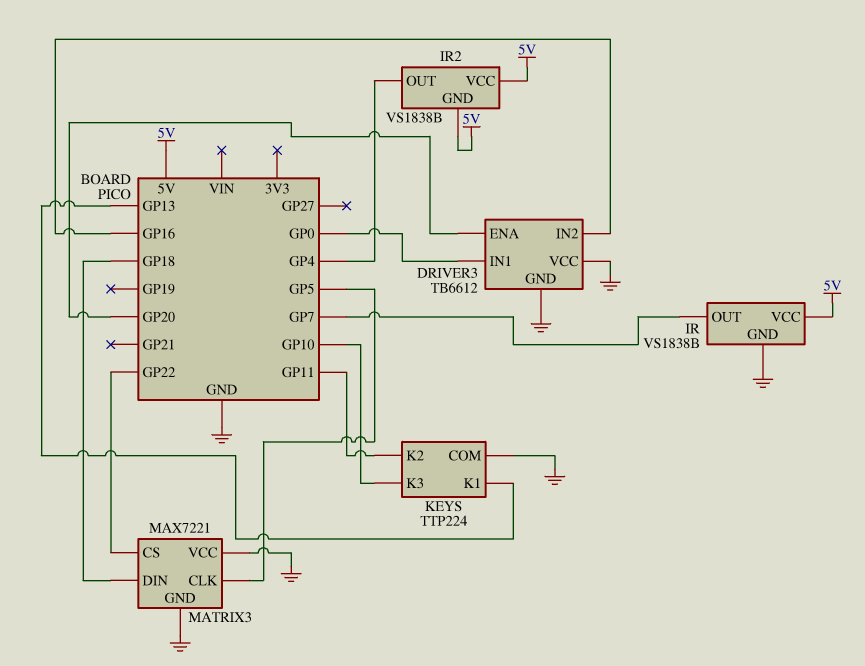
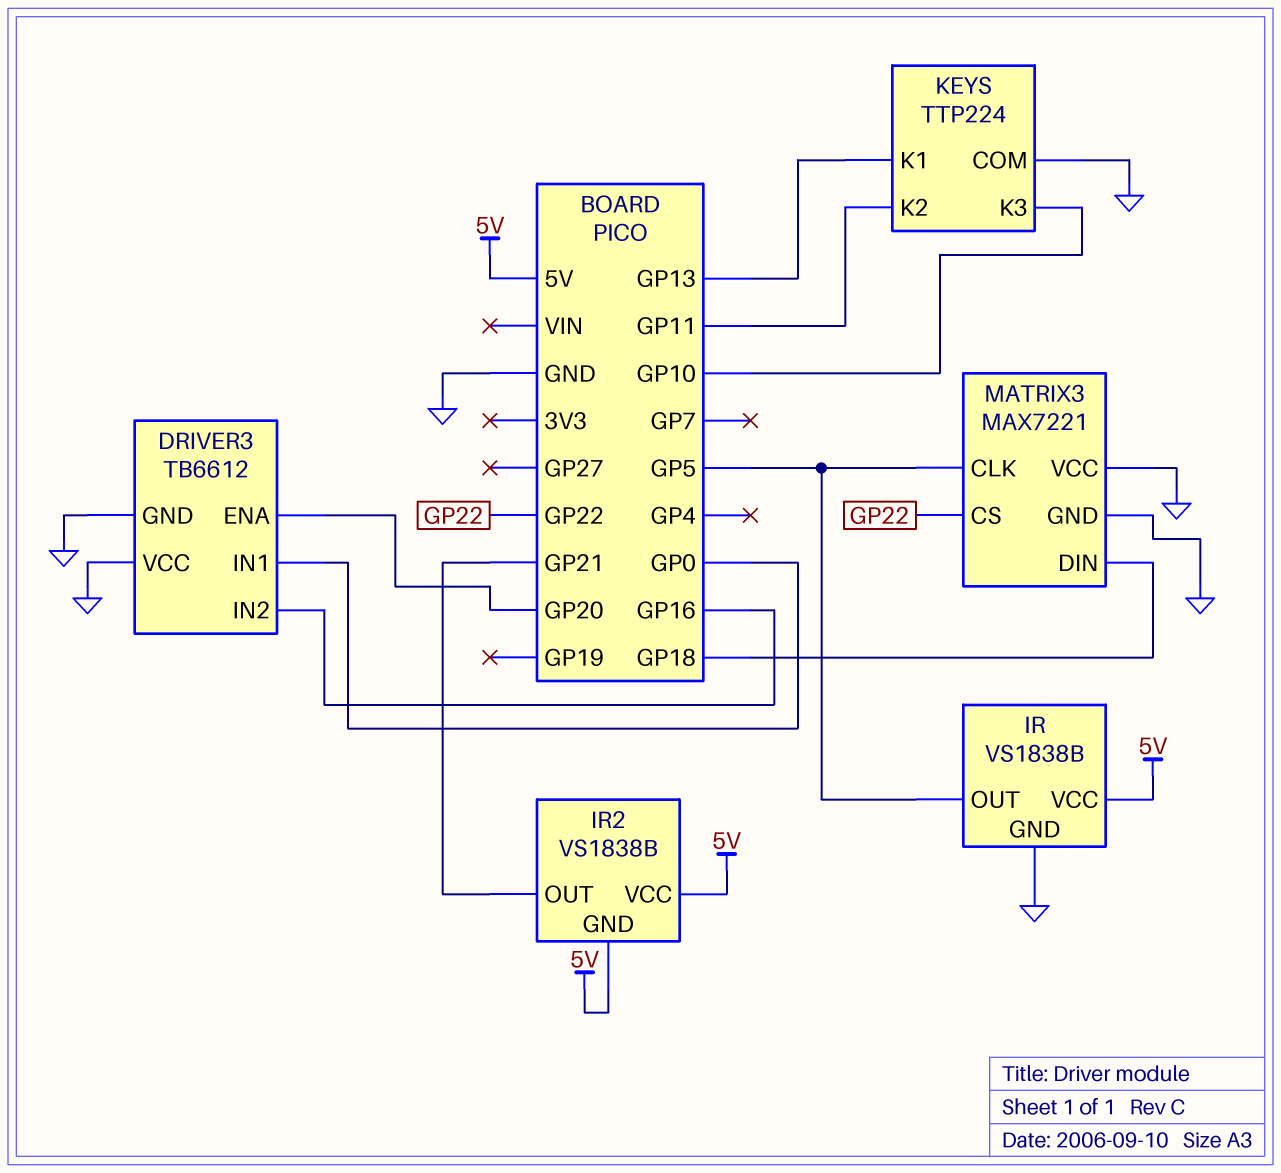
IR pin OUT: GP7 -> GP5
IR2 pin OUT: GP4 -> GP21

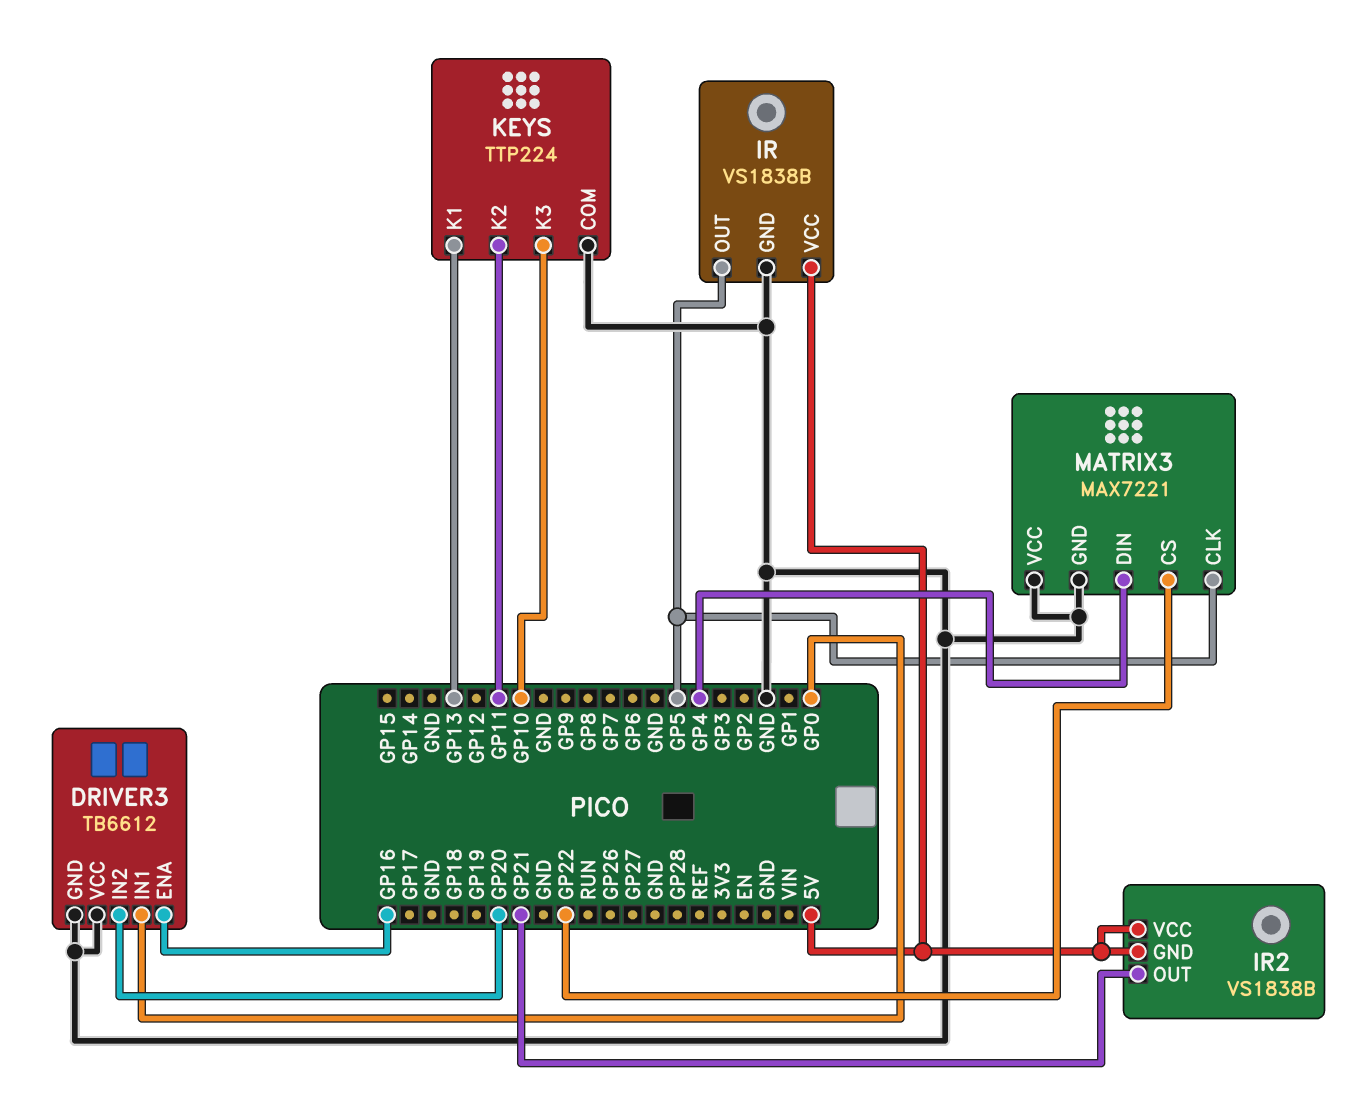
DRIVER3 pin ENA: GP20 -> GP16
DRIVER3 pin IN2: GP16 -> GP20
MATRIX3 pin DIN: GP18 -> GP4

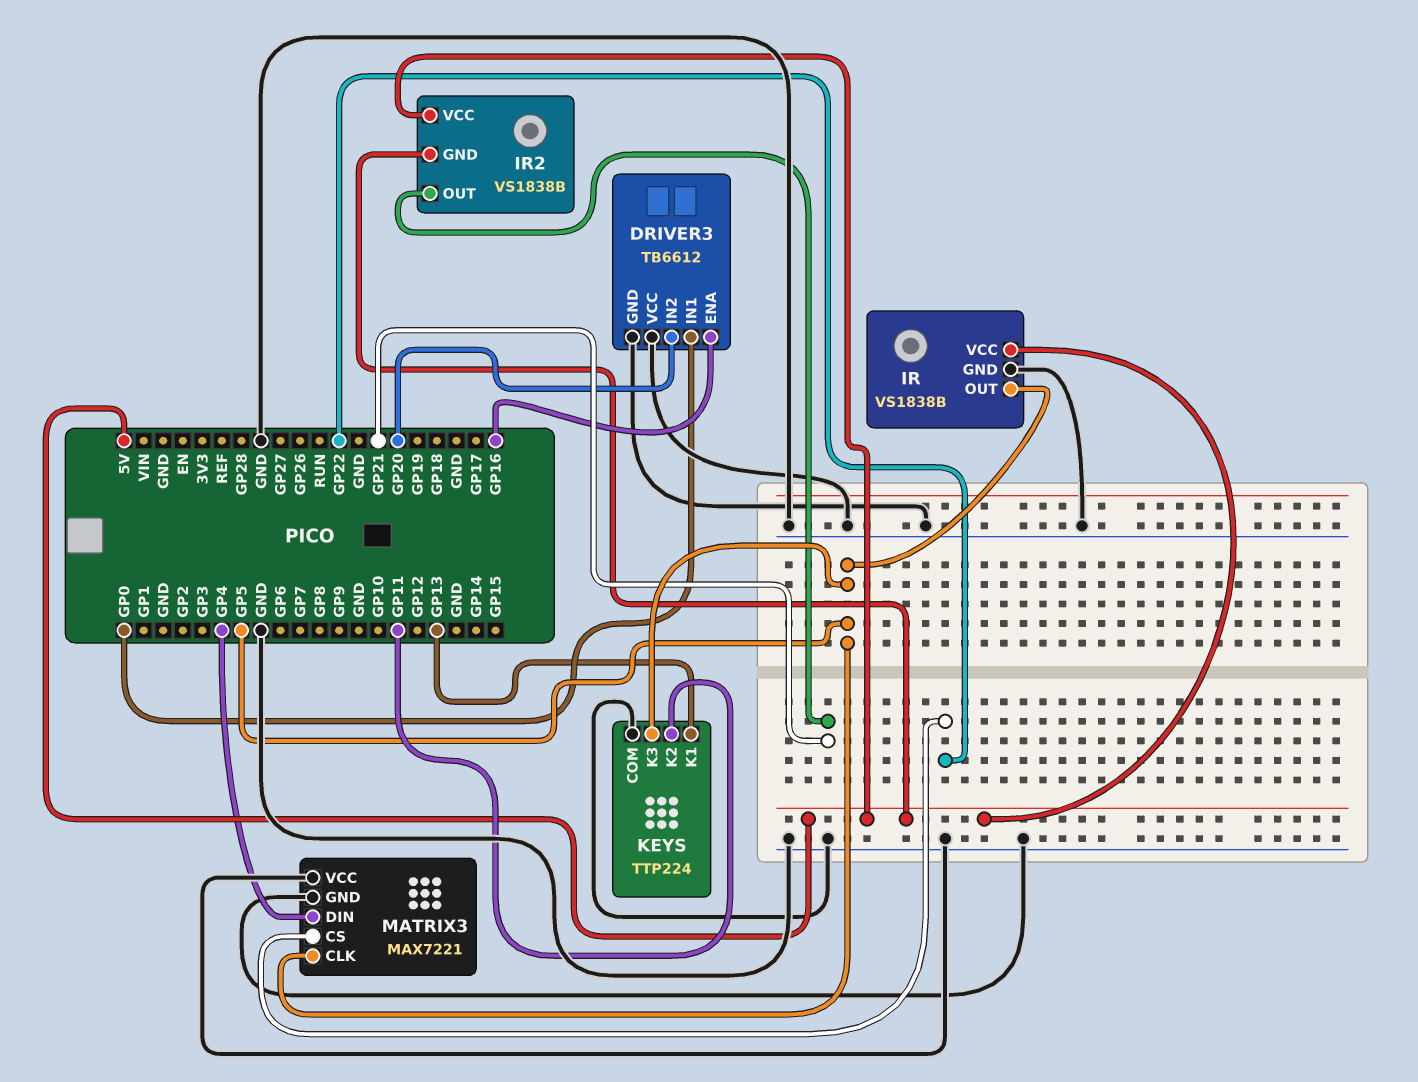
KEYS pin K3: GP10 -> GP5

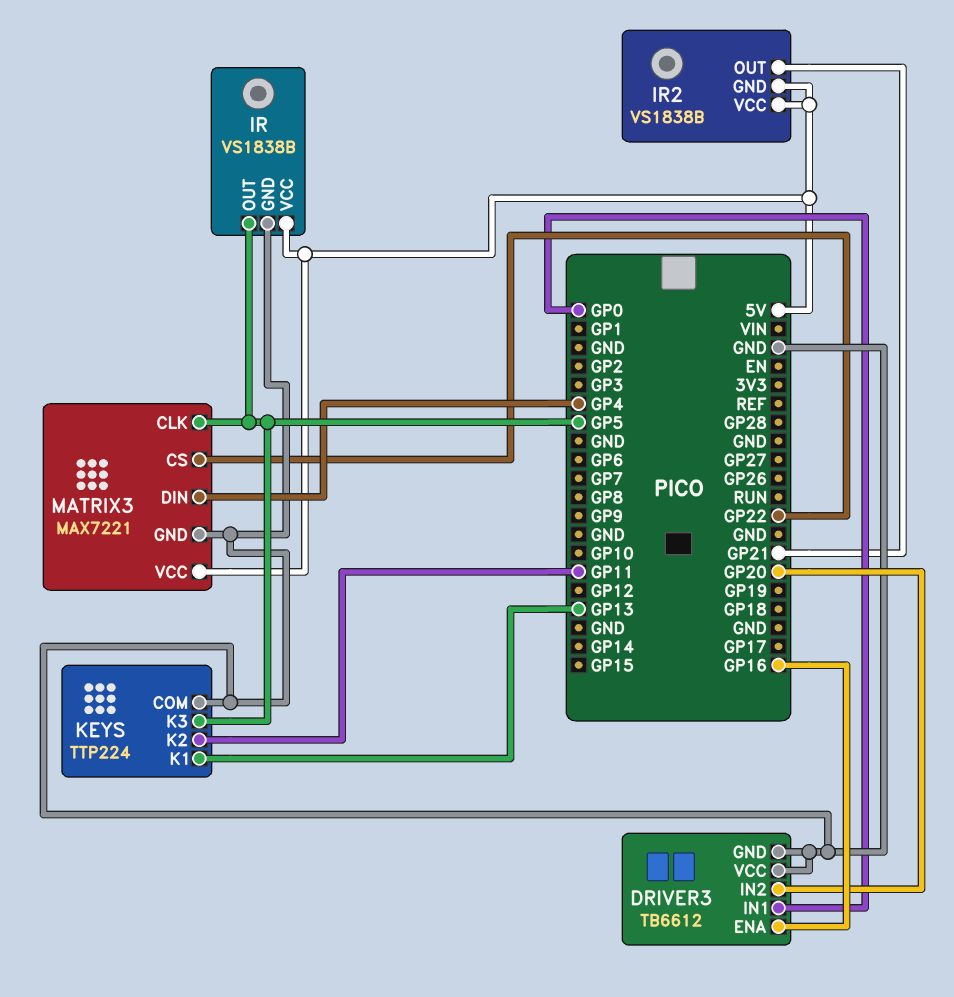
MATRIX3 pin VCC: GND -> 5V

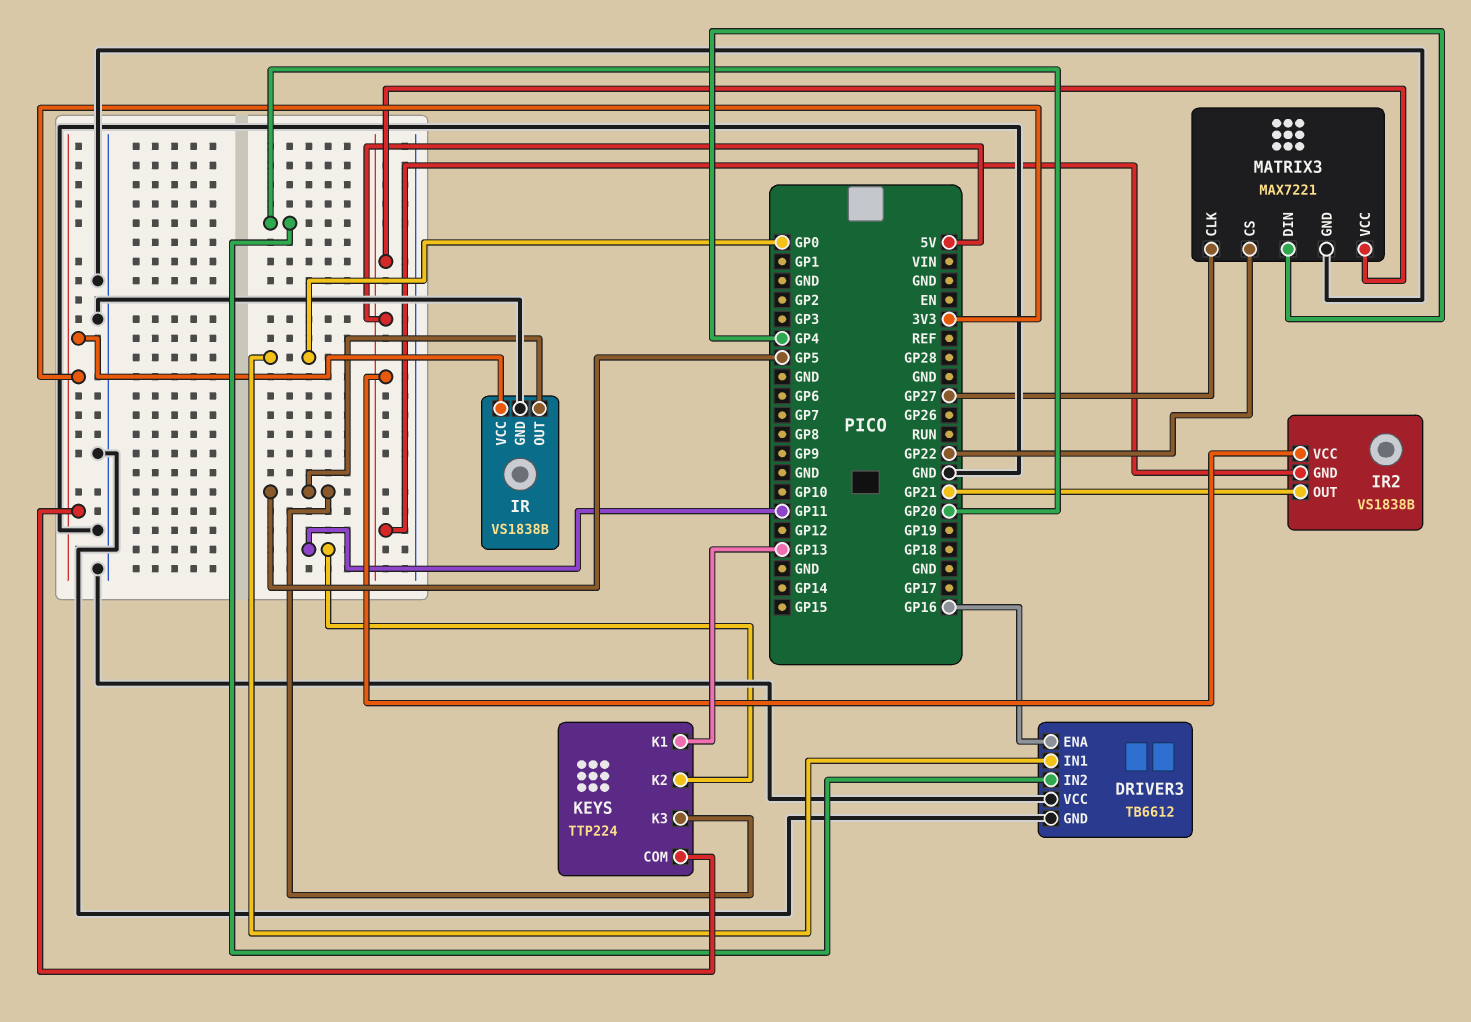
IR pin VCC: 5V -> 3V3
KEYS pin COM: GND -> 3V3
MATRIX3 pin CLK: GP5 -> GP27

